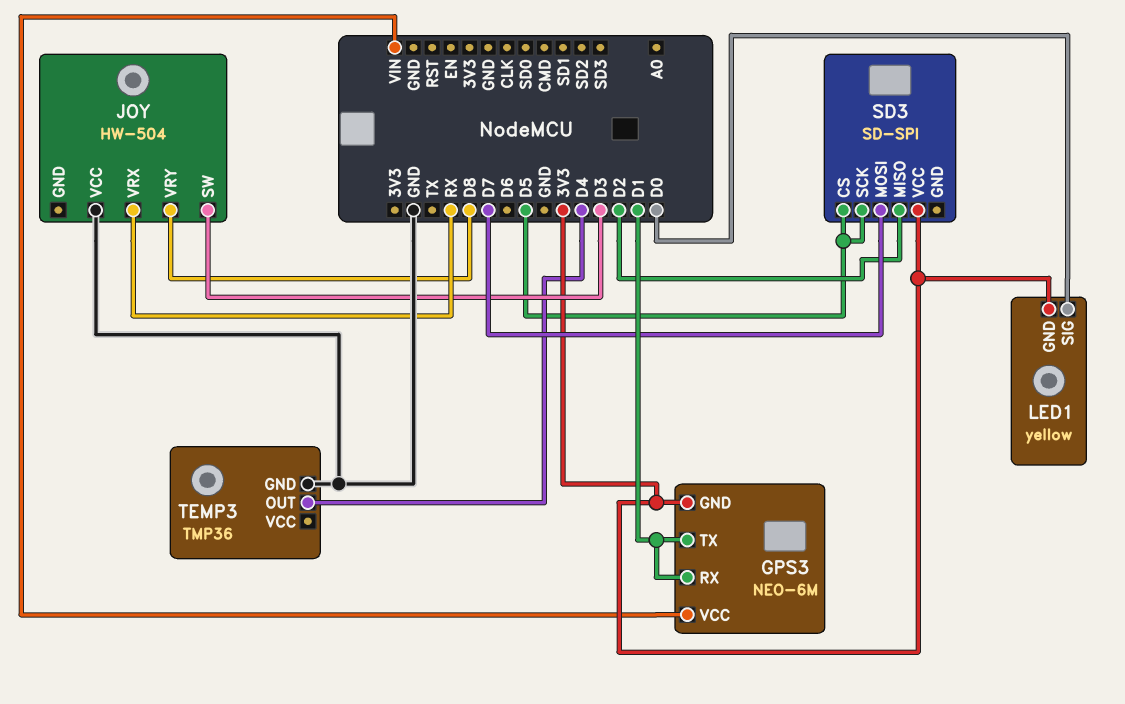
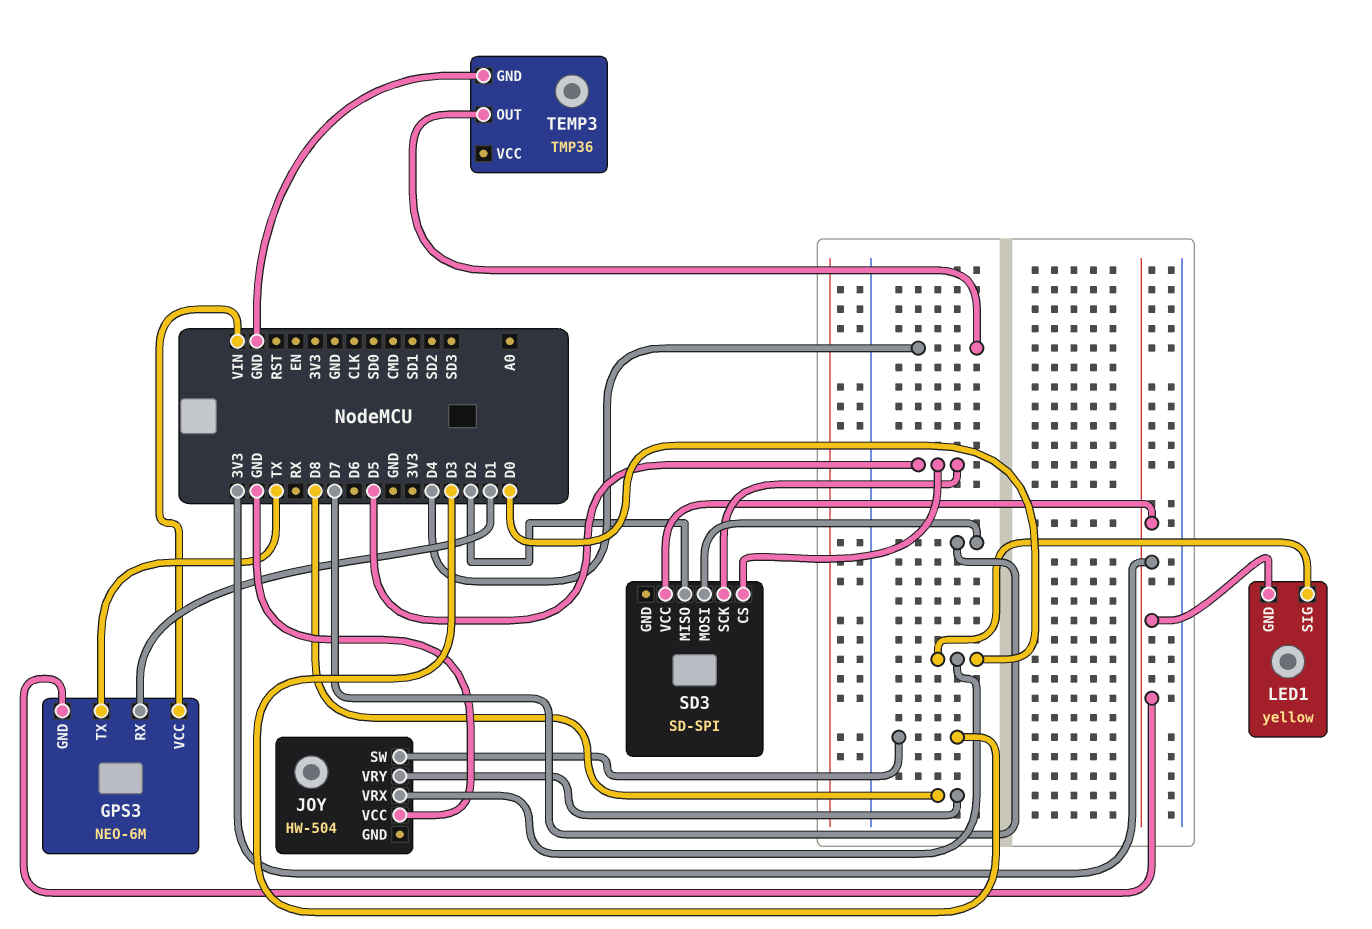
GPS3 pin TX: D1 -> TX
JOY pin VRX: RX -> D0

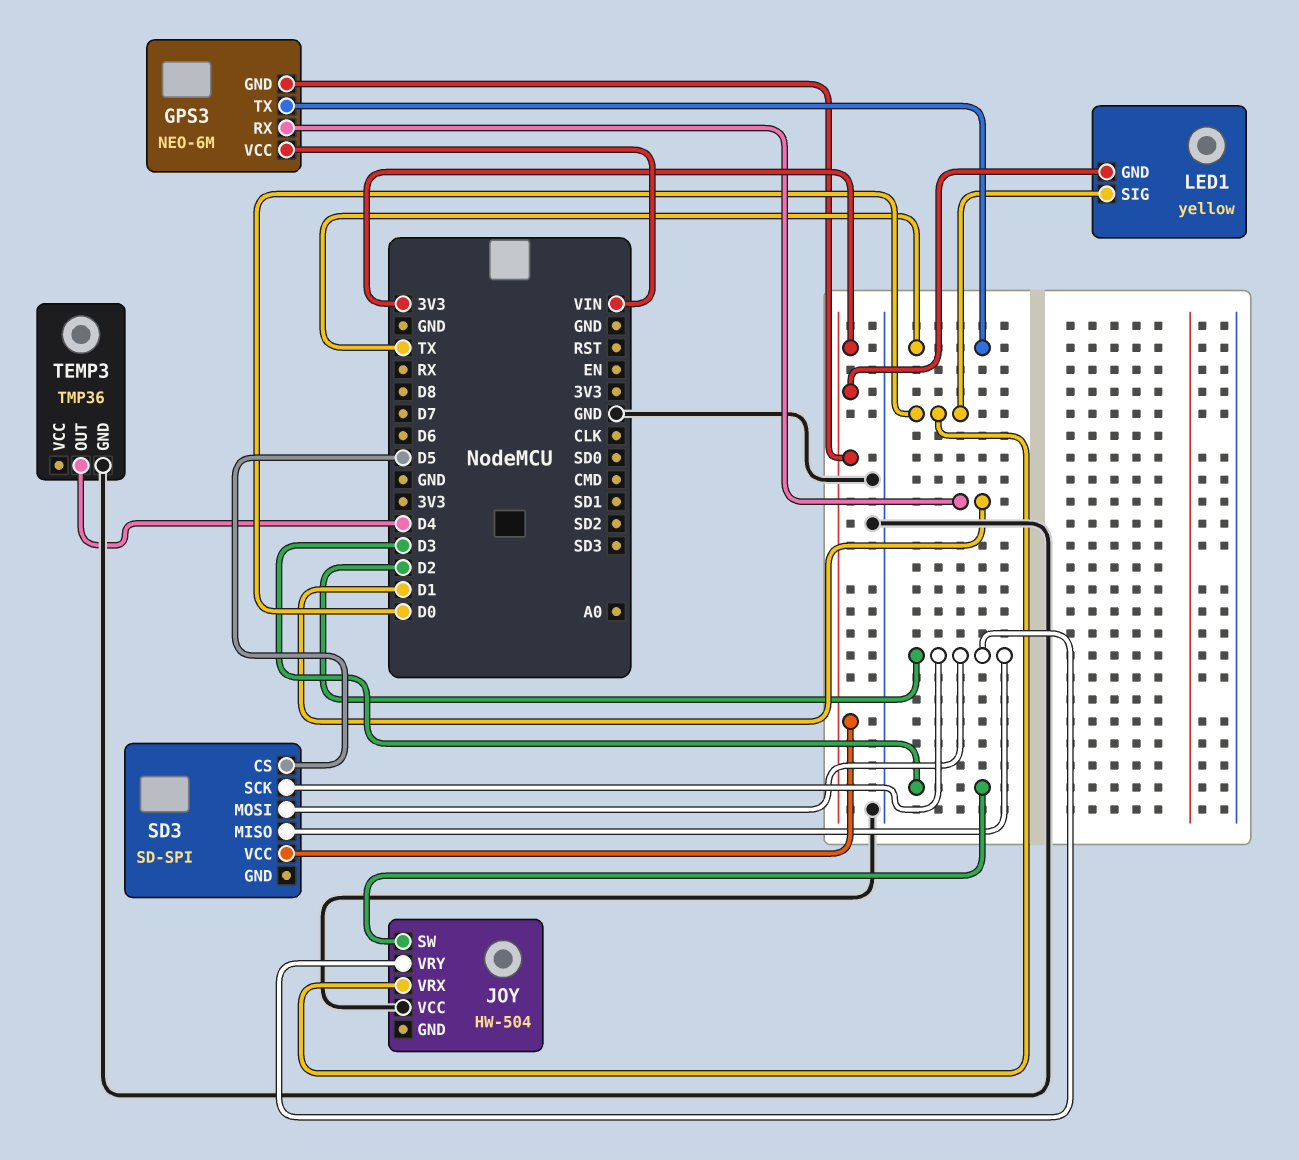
JOY pin VRY: D8 -> D2
SD3 pin MOSI: D7 -> D2
SD3 pin SCK: D5 -> D2

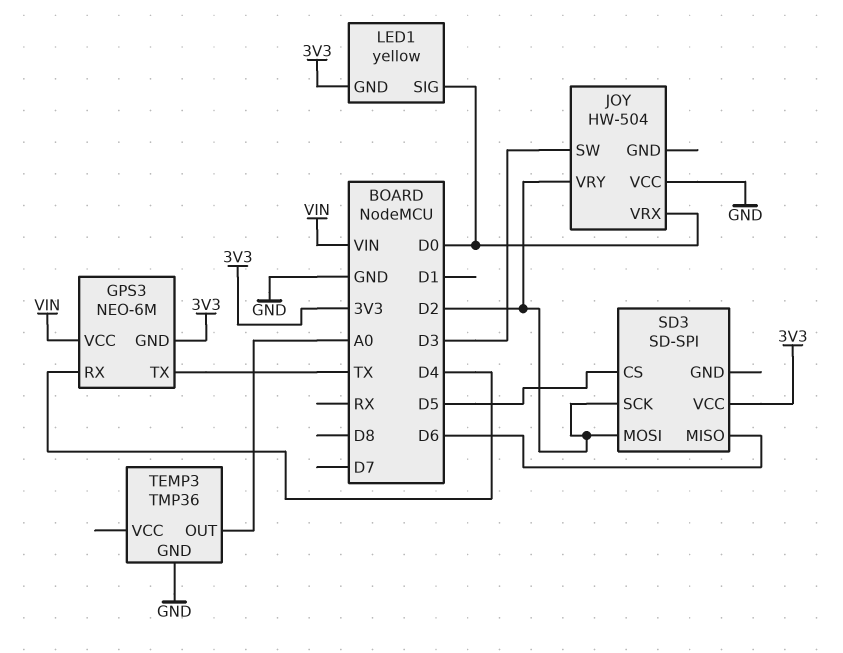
GPS3 pin RX: D1 -> D4
SD3 pin MISO: D2 -> D6
TEMP3 pin OUT: D4 -> A0

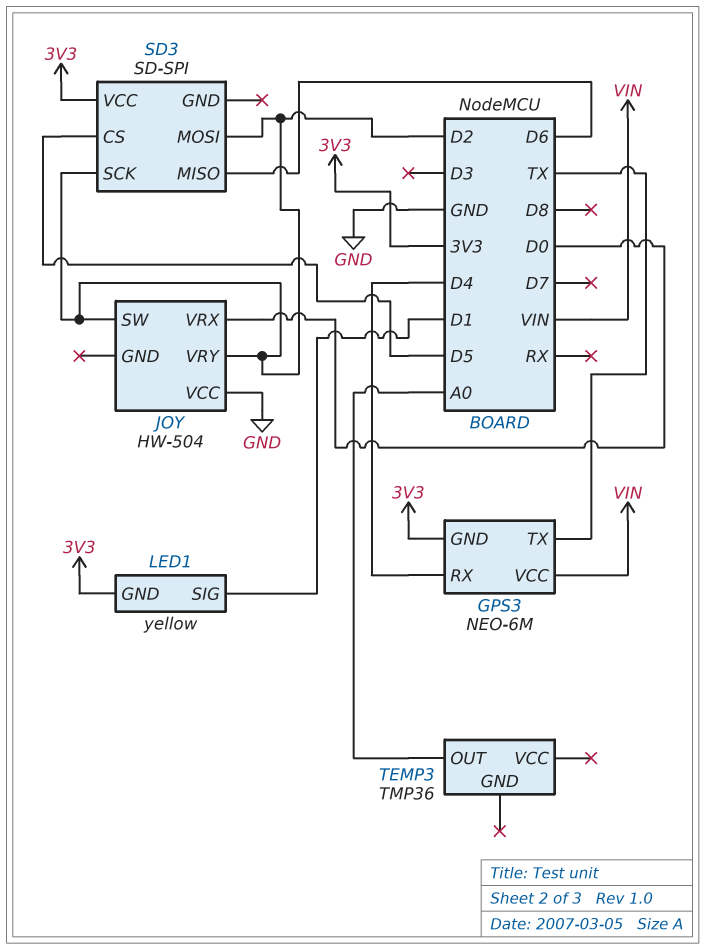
JOY pin SW: D3 -> D2
LED1 pin SIG: D0 -> D1
TEMP3 pin GND: GND -> none

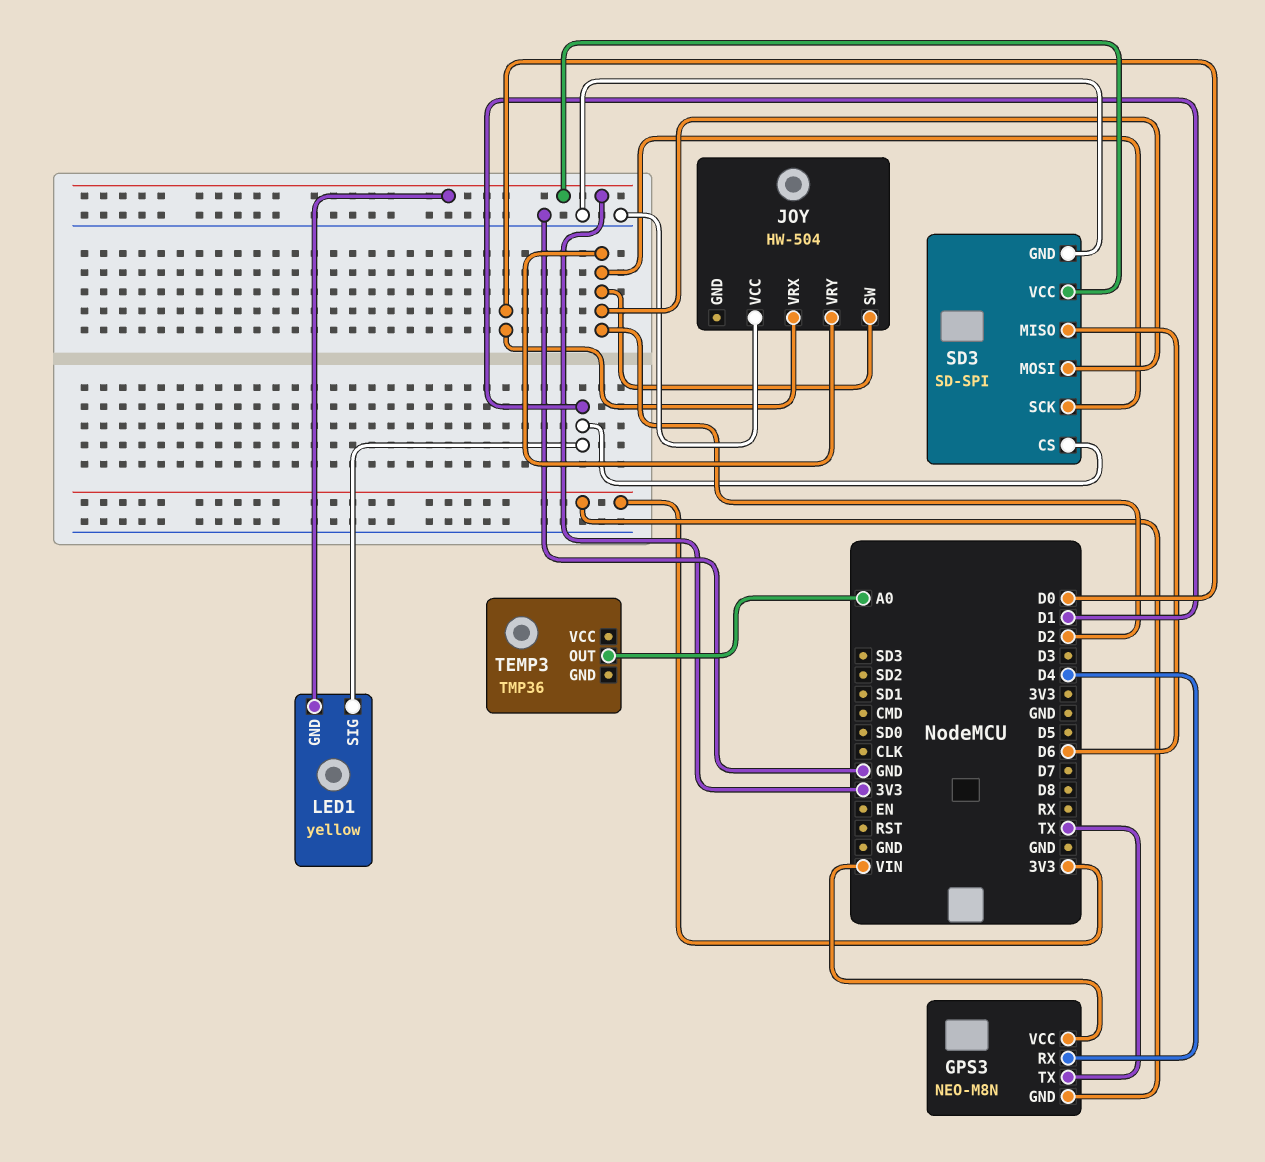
GPS3: NEO-6M -> NEO-M8N
SD3 pin CS: D5 -> D1
SD3 pin GND: none -> GND

